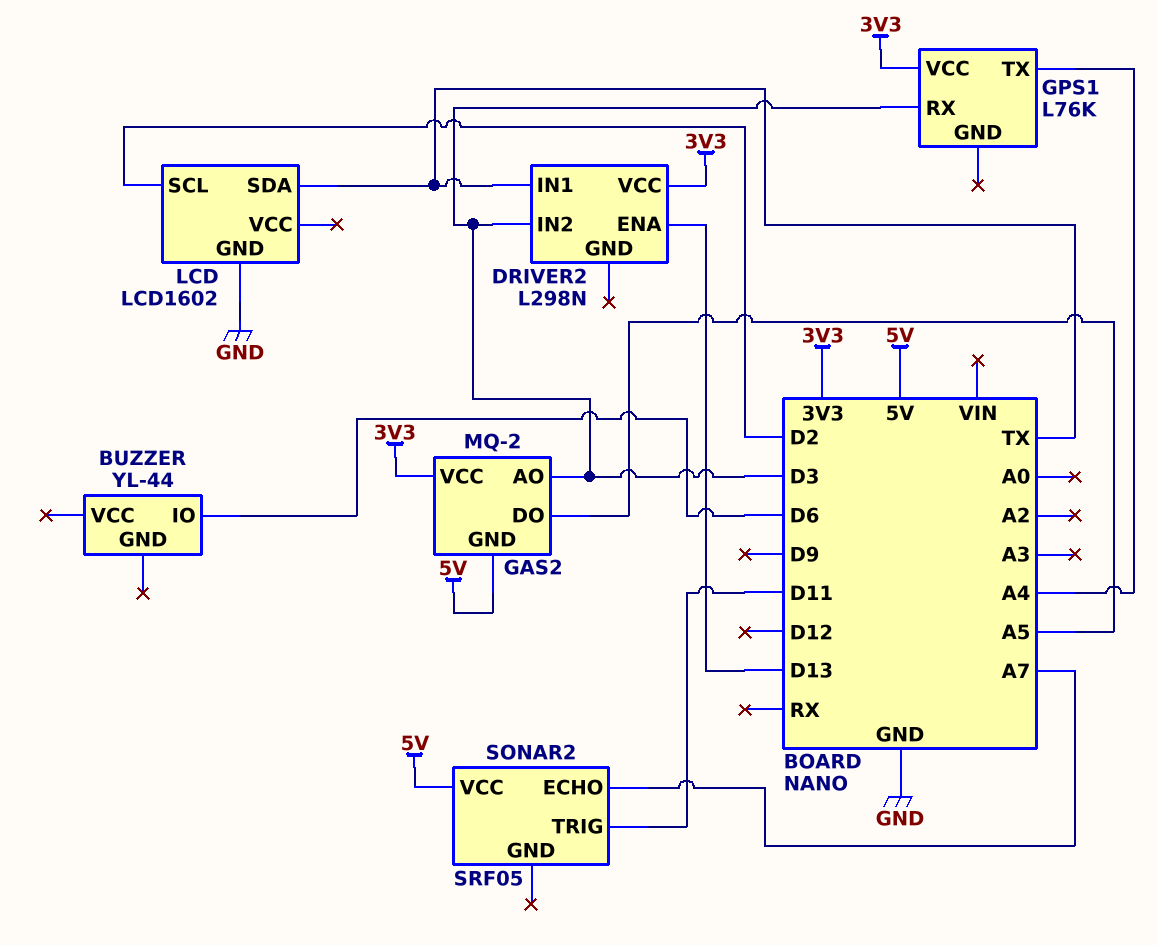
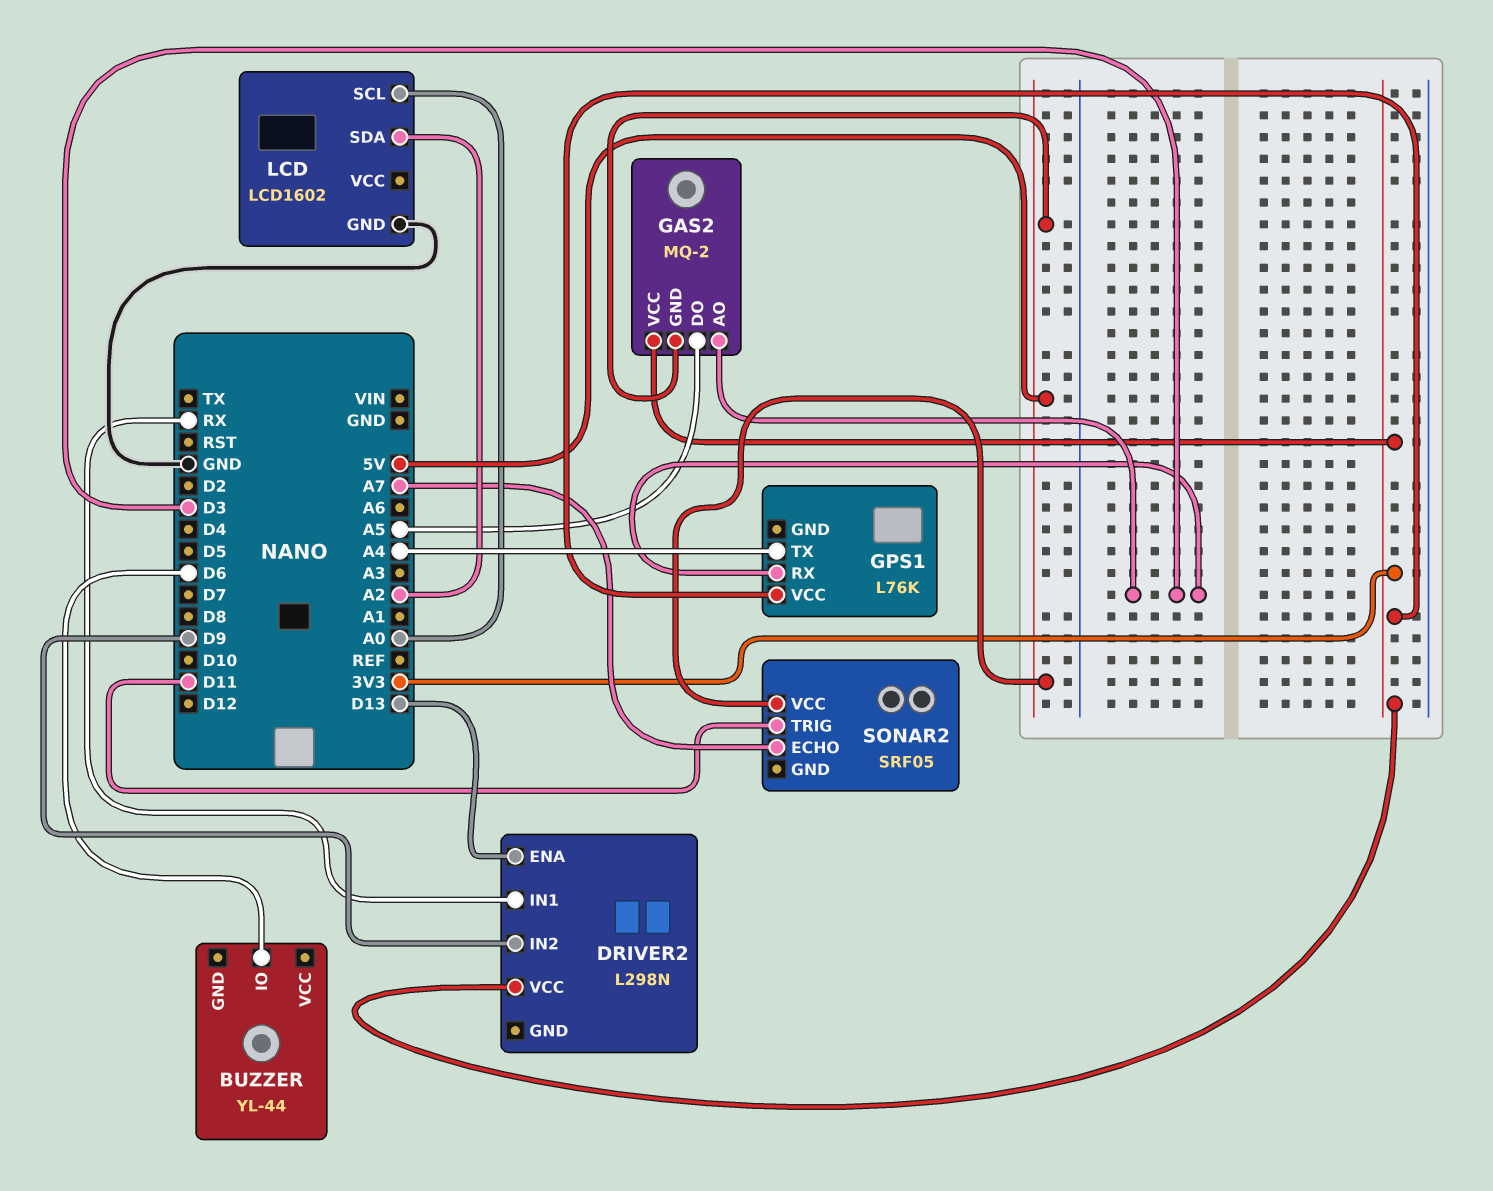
DRIVER2 pin IN1: TX -> RX
DRIVER2 pin IN2: D3 -> D9
LCD pin SCL: D2 -> A0
LCD pin SDA: TX -> A2

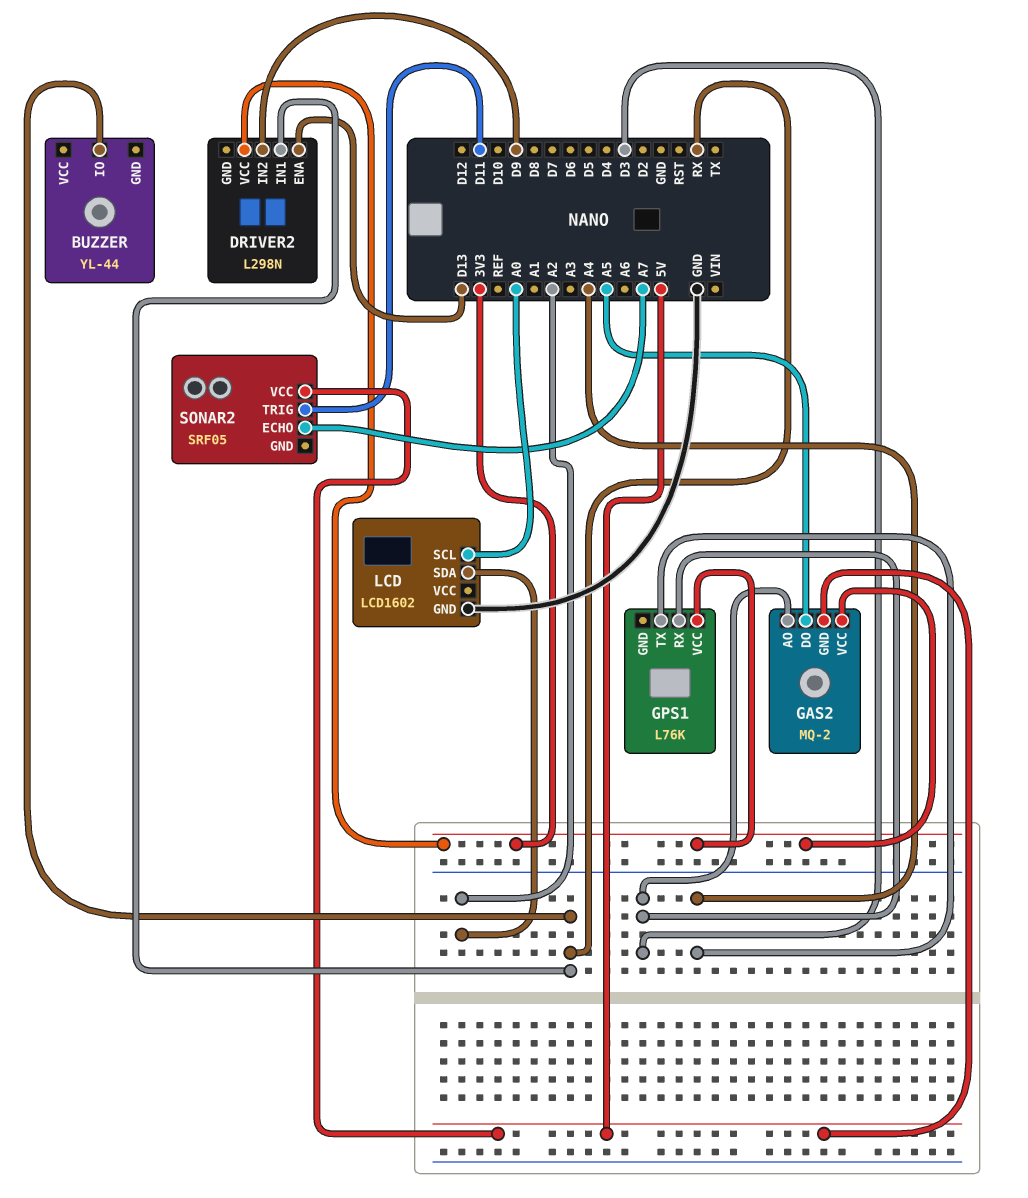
BUZZER pin IO: D6 -> RX

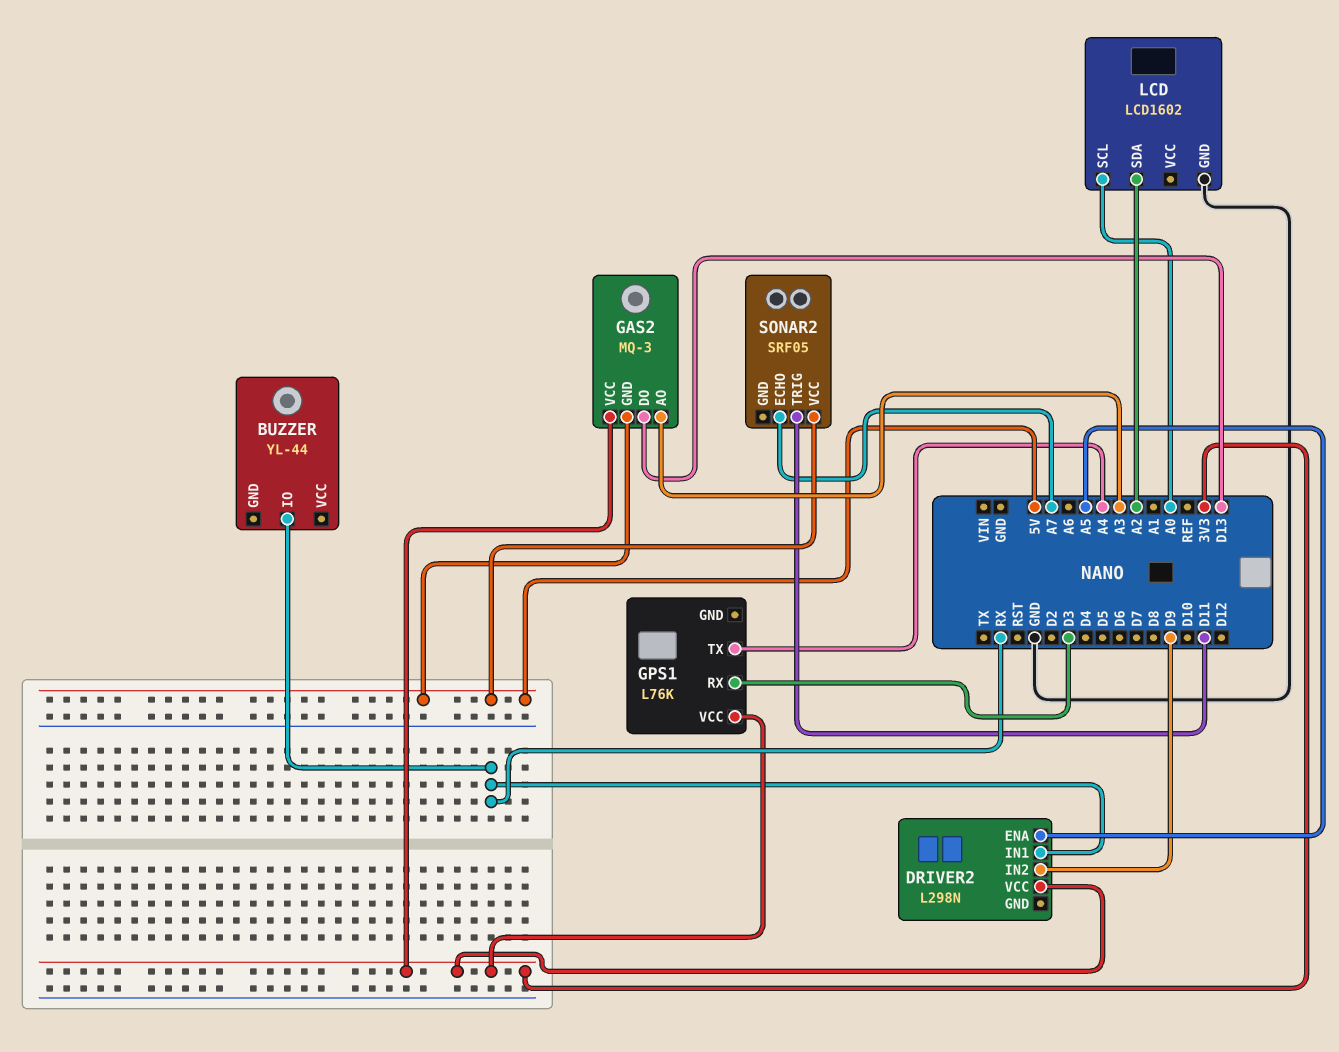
DRIVER2 pin ENA: D13 -> A5
GAS2: MQ-2 -> MQ-3
GAS2 pin AO: D3 -> A3
GAS2 pin DO: A5 -> D13

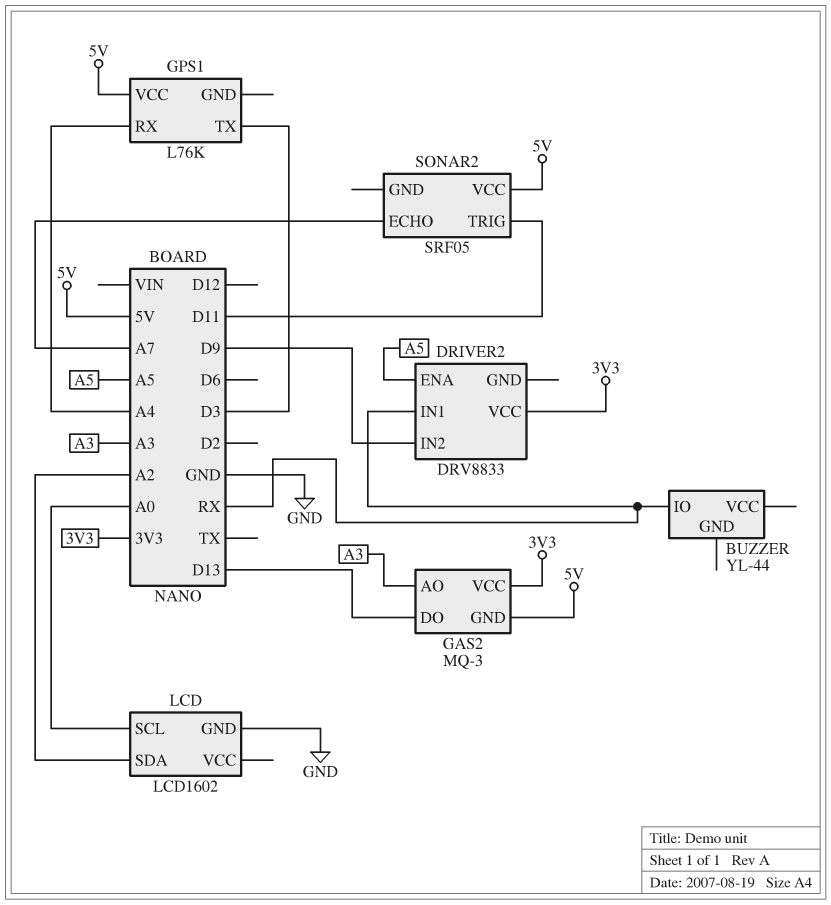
DRIVER2: L298N -> DRV8833
GPS1 pin RX: D3 -> A4
GPS1 pin TX: A4 -> D3
GPS1 pin VCC: 3V3 -> 5V

